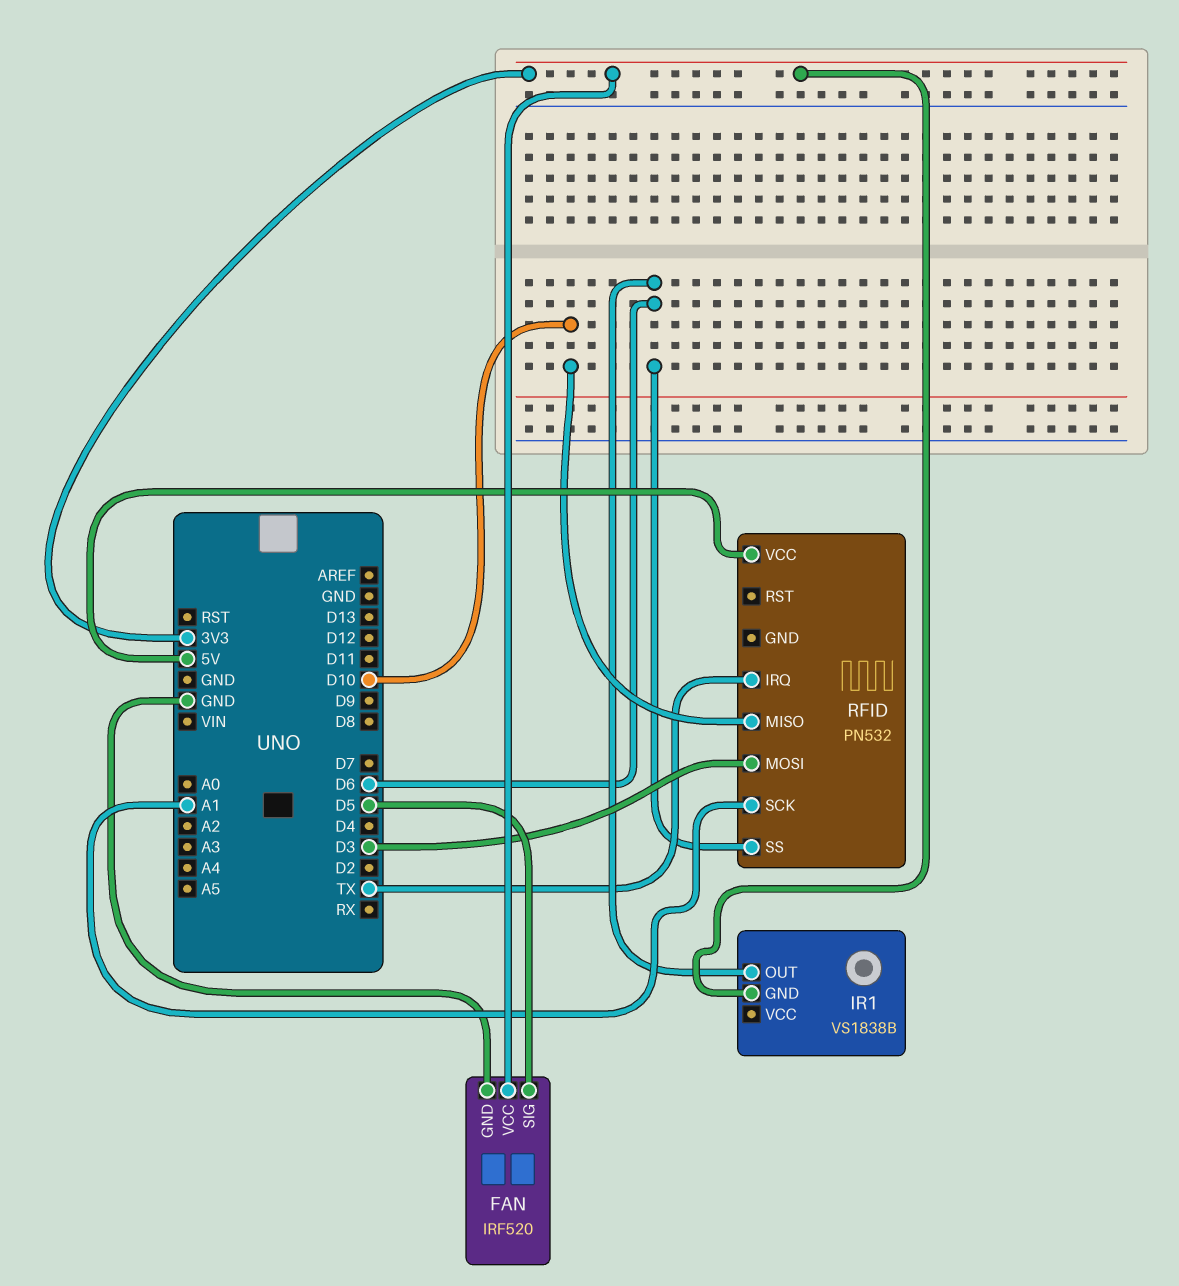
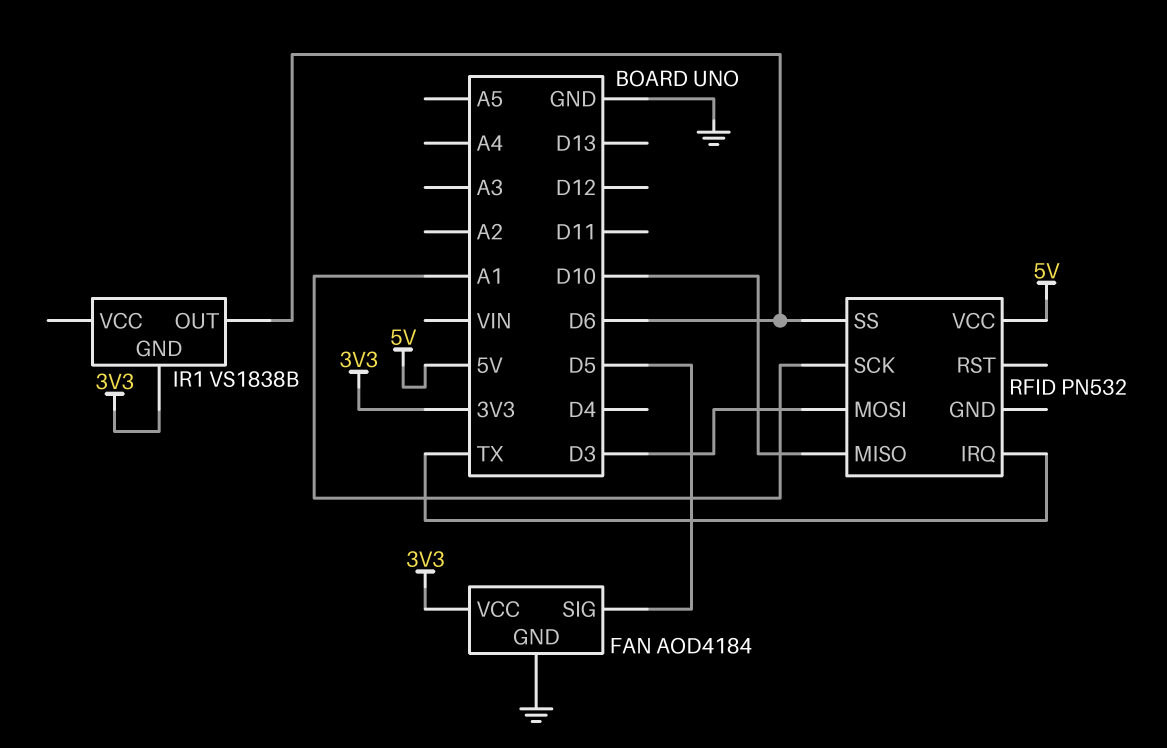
FAN: IRF520 -> AOD4184

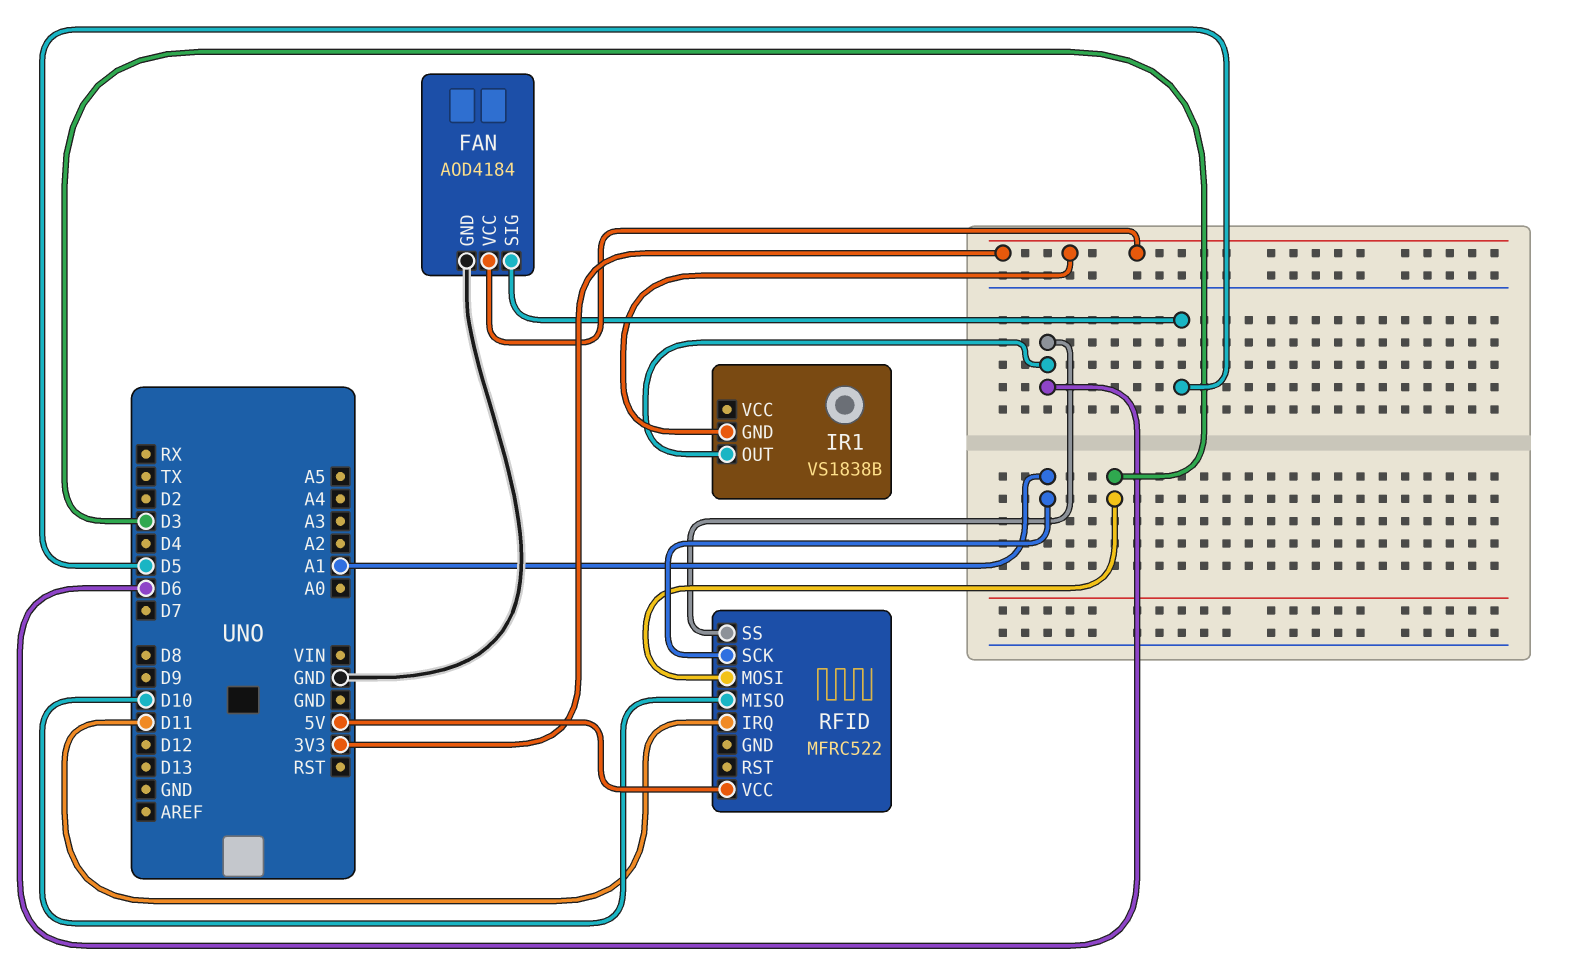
RFID: PN532 -> MFRC522
RFID pin IRQ: TX -> D11

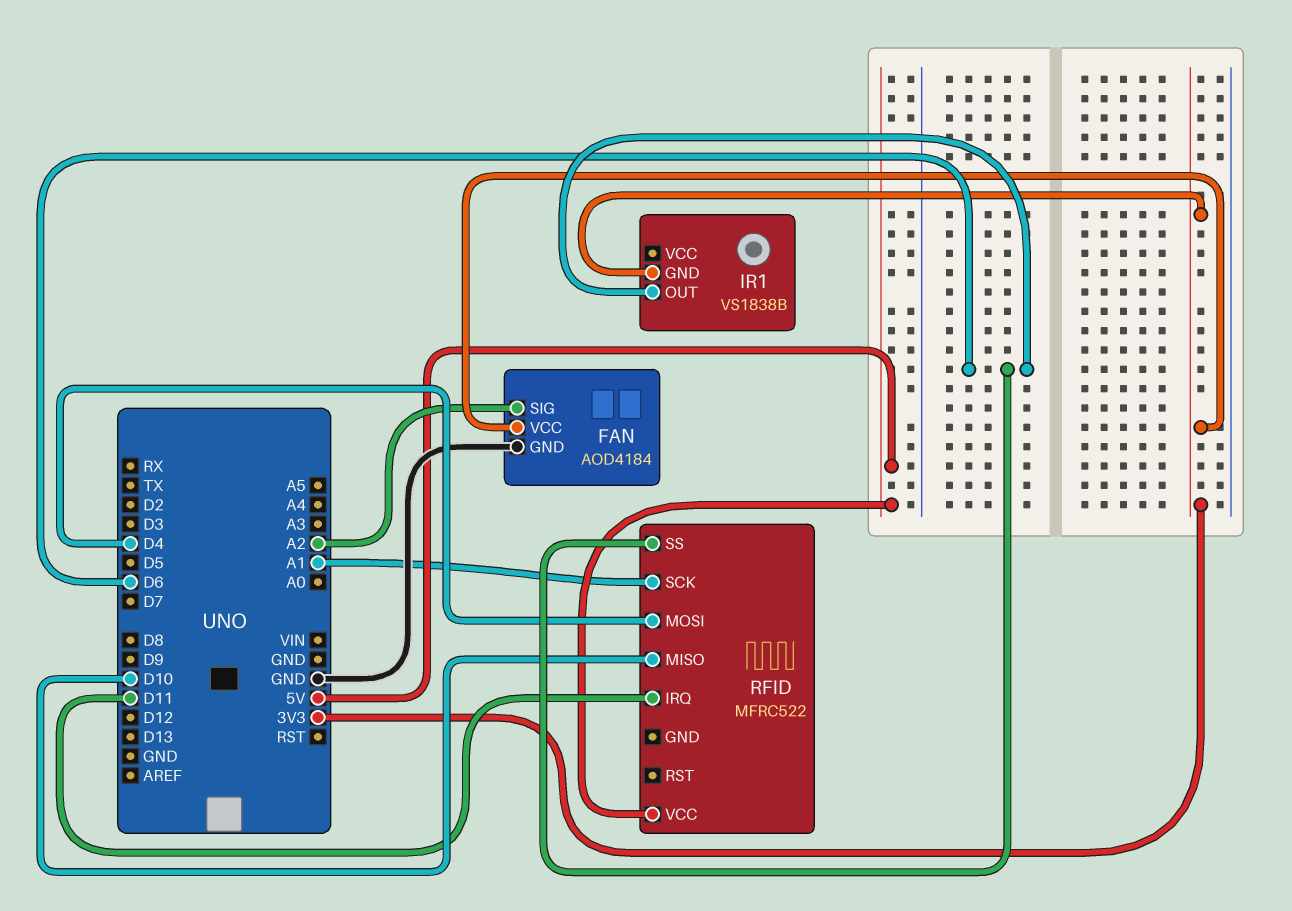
FAN pin SIG: D5 -> A2
RFID pin MOSI: D3 -> D4

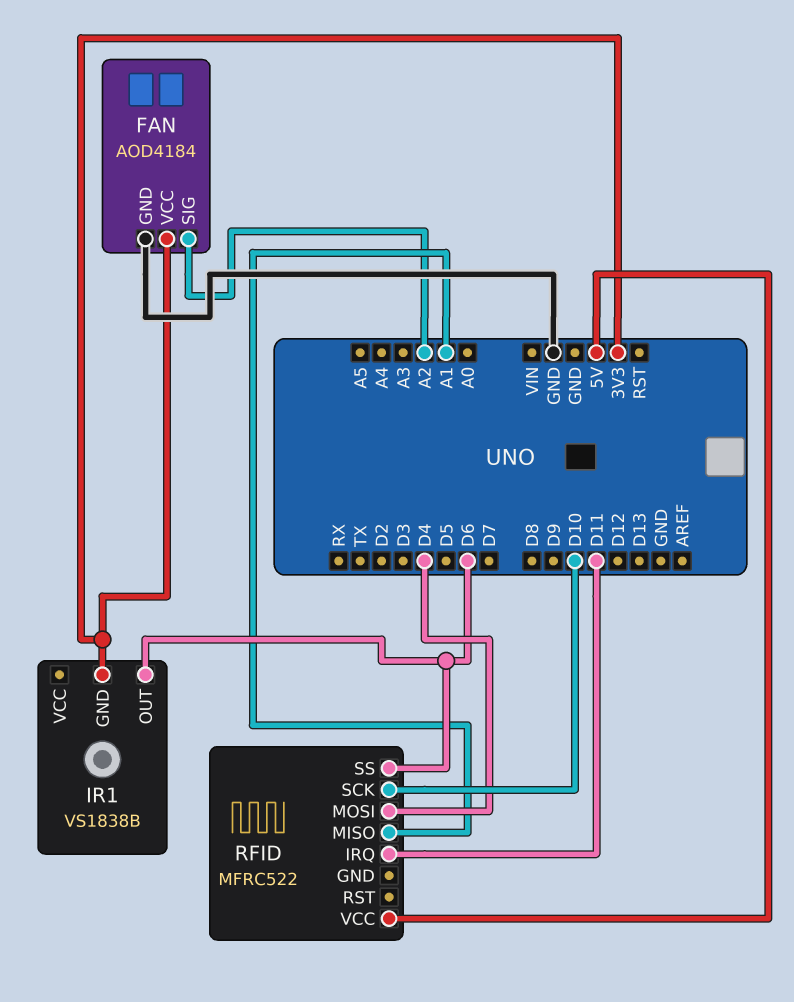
RFID pin MISO: D10 -> A1
RFID pin SCK: A1 -> D10

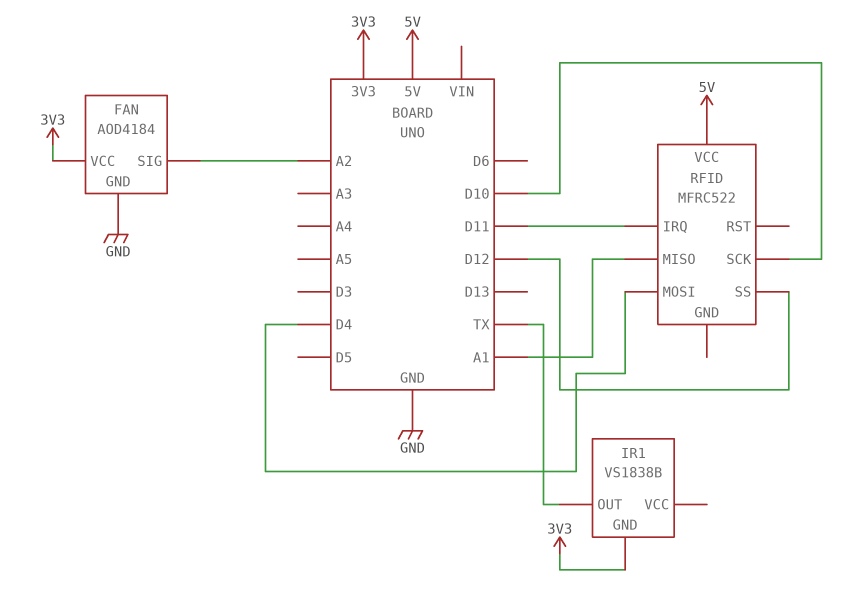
IR1 pin OUT: D6 -> TX
RFID pin SS: D6 -> D12

